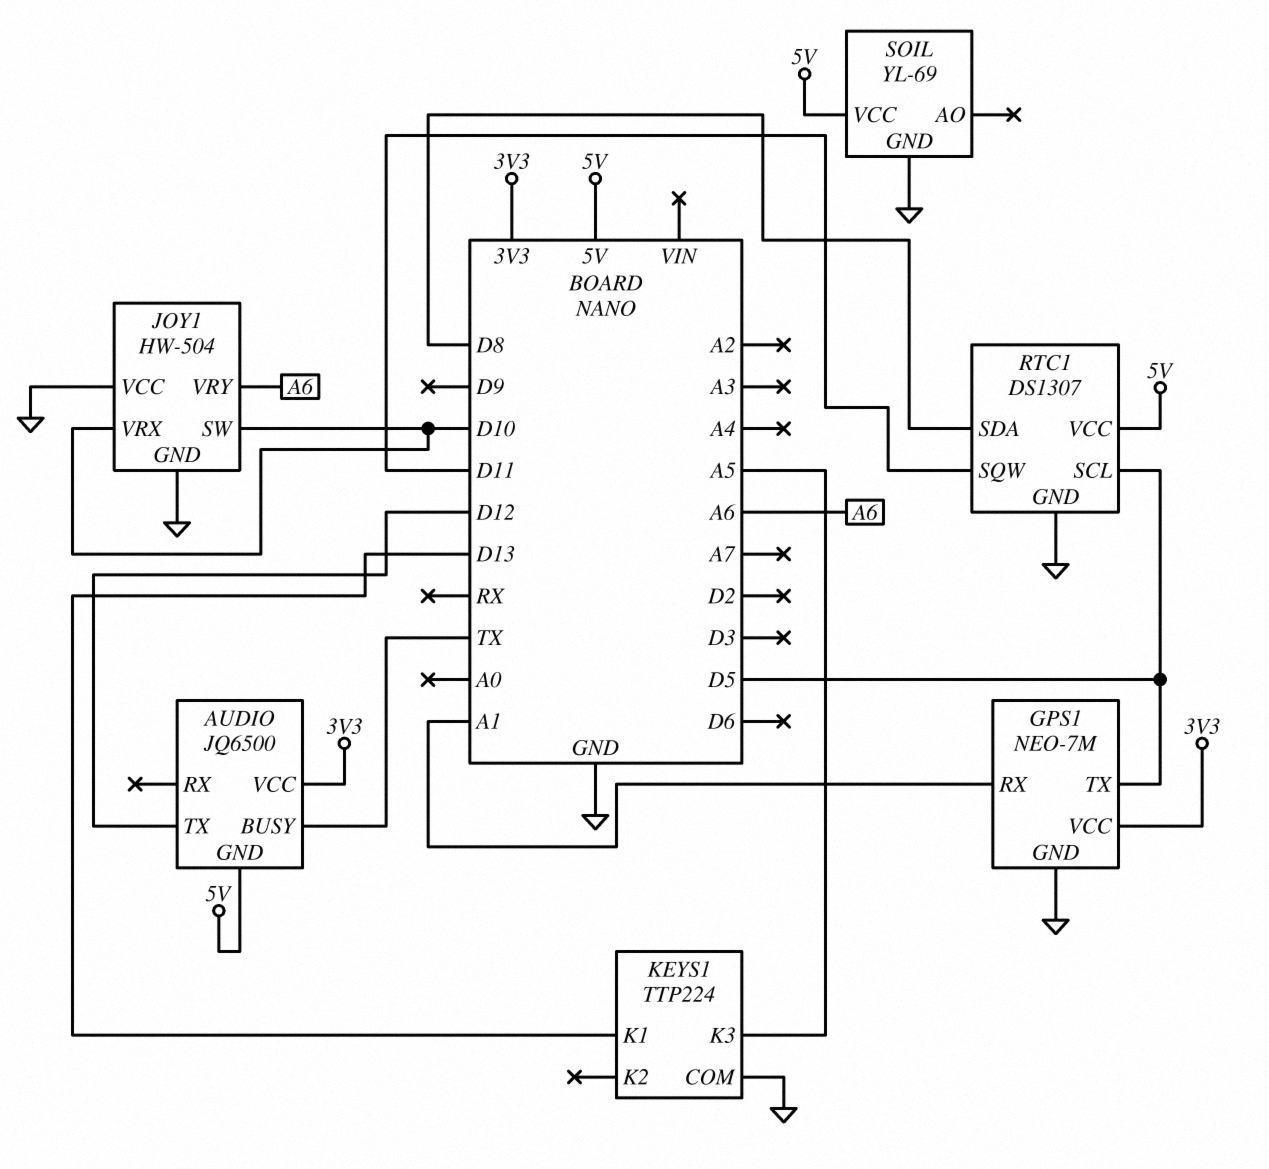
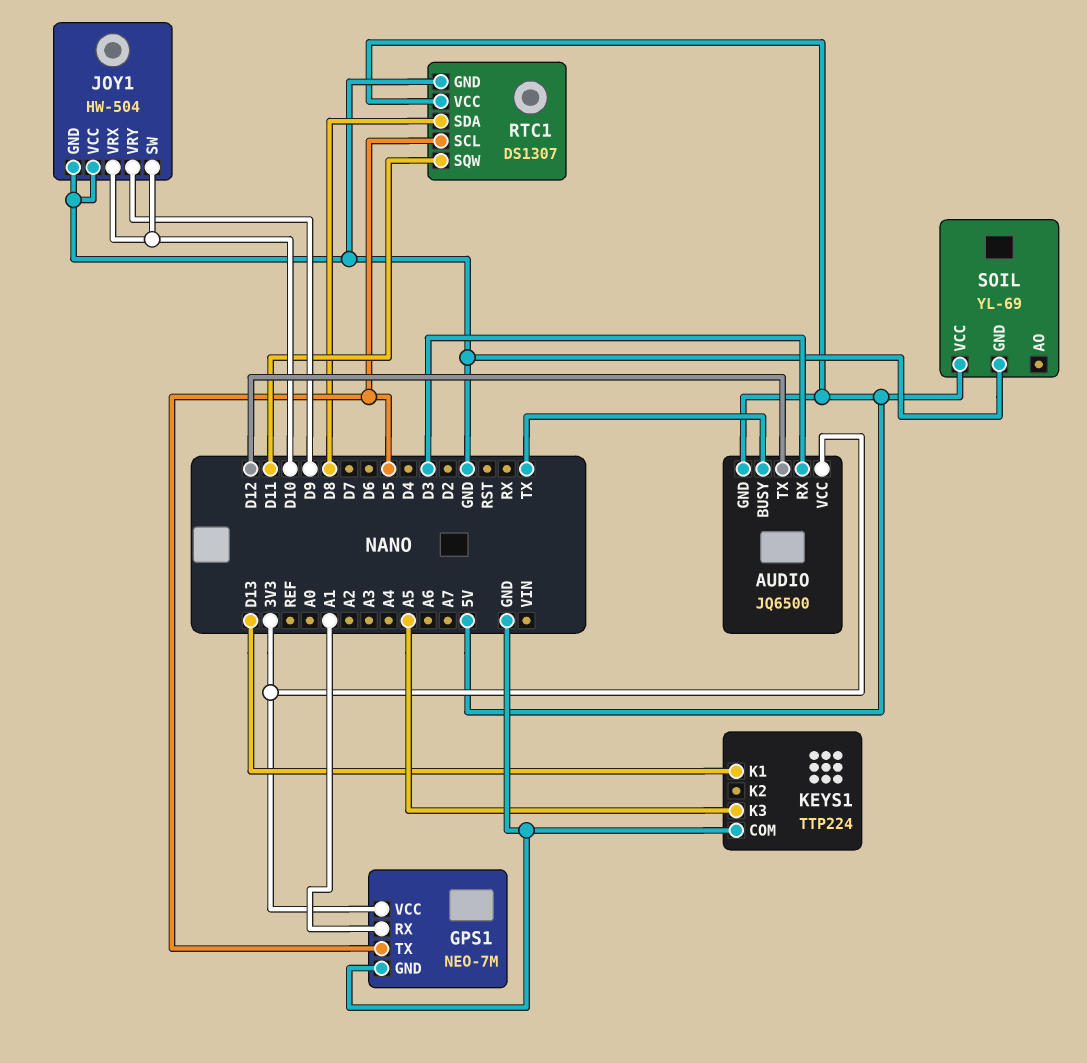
AUDIO pin RX: none -> D3
JOY1 pin VRY: A6 -> D9

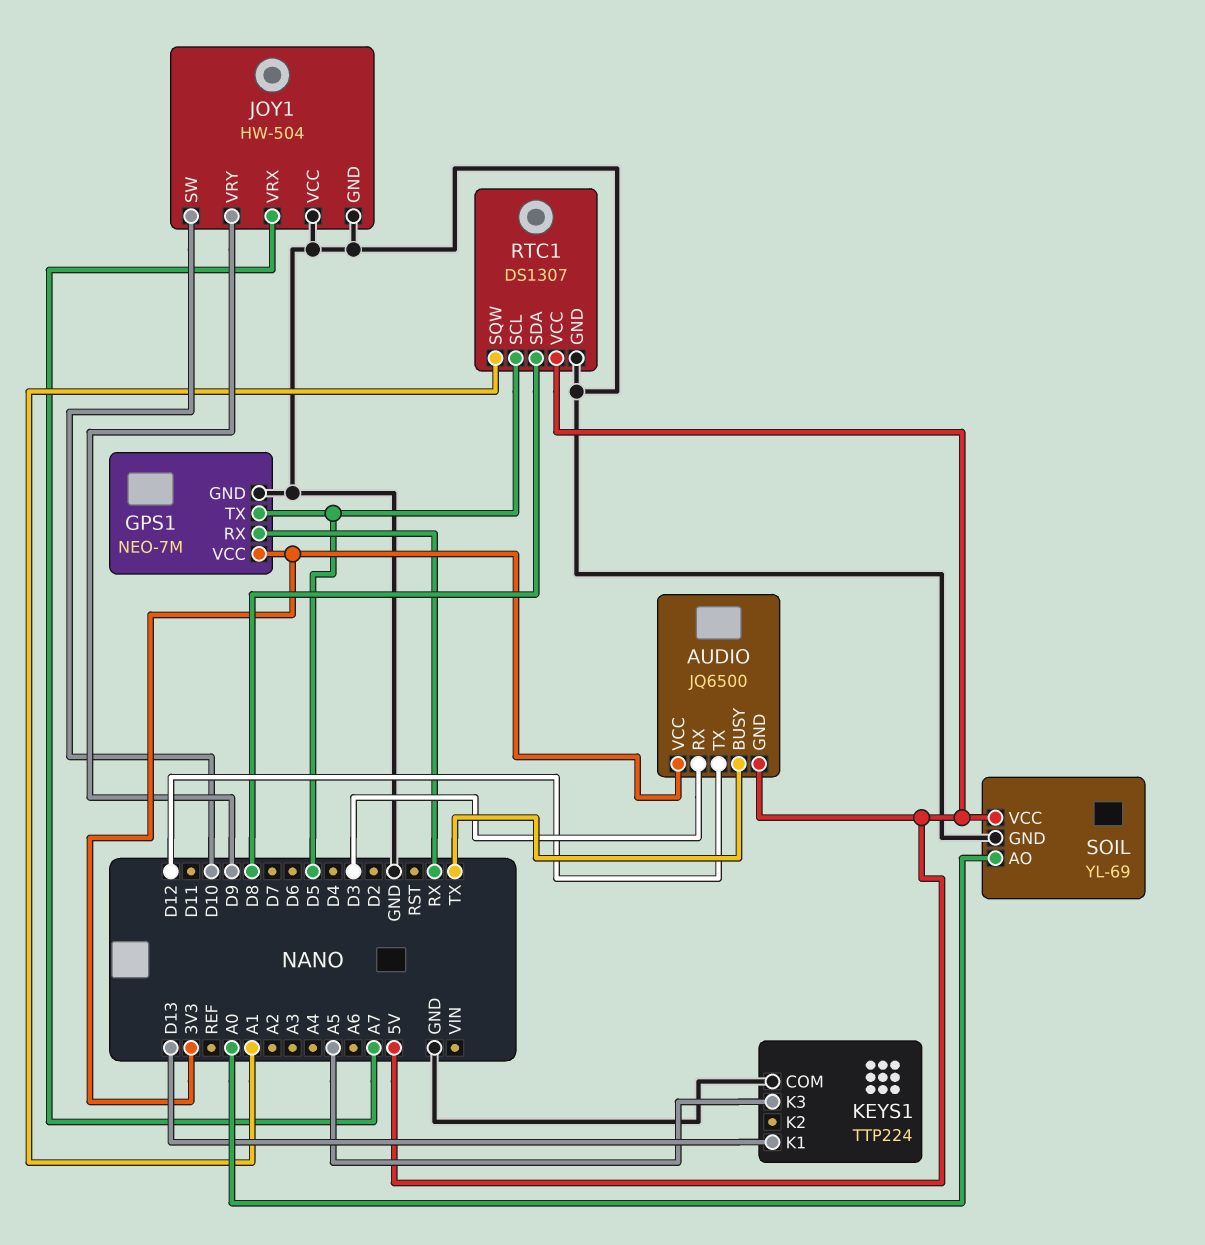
GPS1 pin RX: A1 -> RX
JOY1 pin VRX: D10 -> A7
RTC1 pin SQW: D11 -> A1
SOIL pin AO: none -> A0

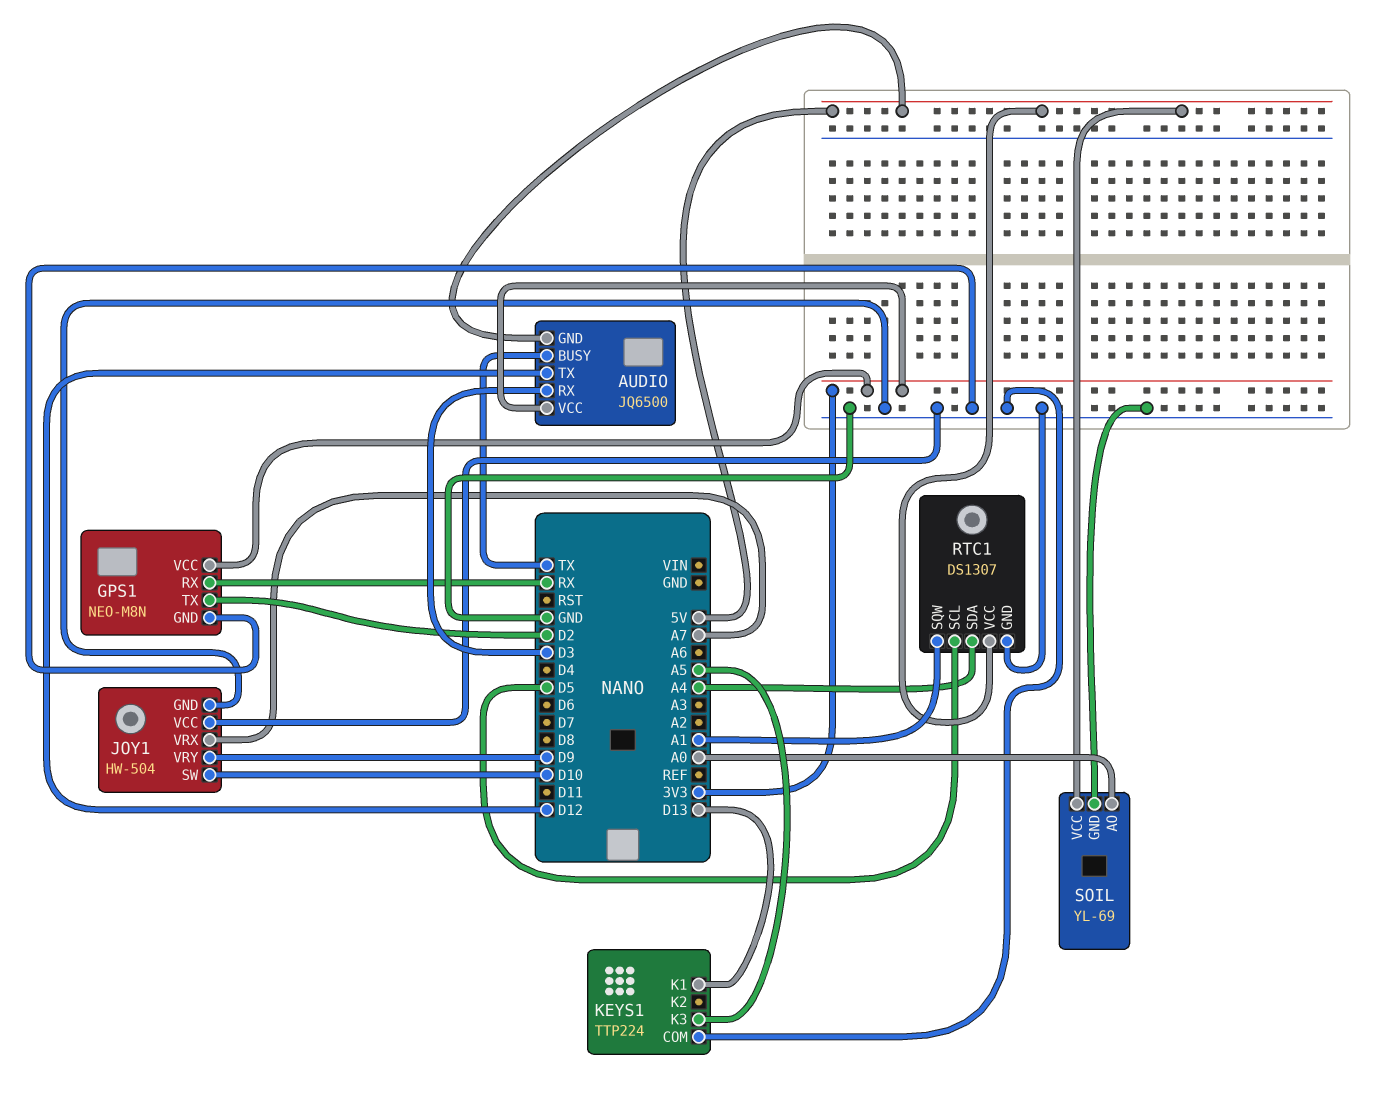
GPS1: NEO-7M -> NEO-M8N
GPS1 pin TX: D5 -> D2
RTC1 pin SDA: D8 -> A4

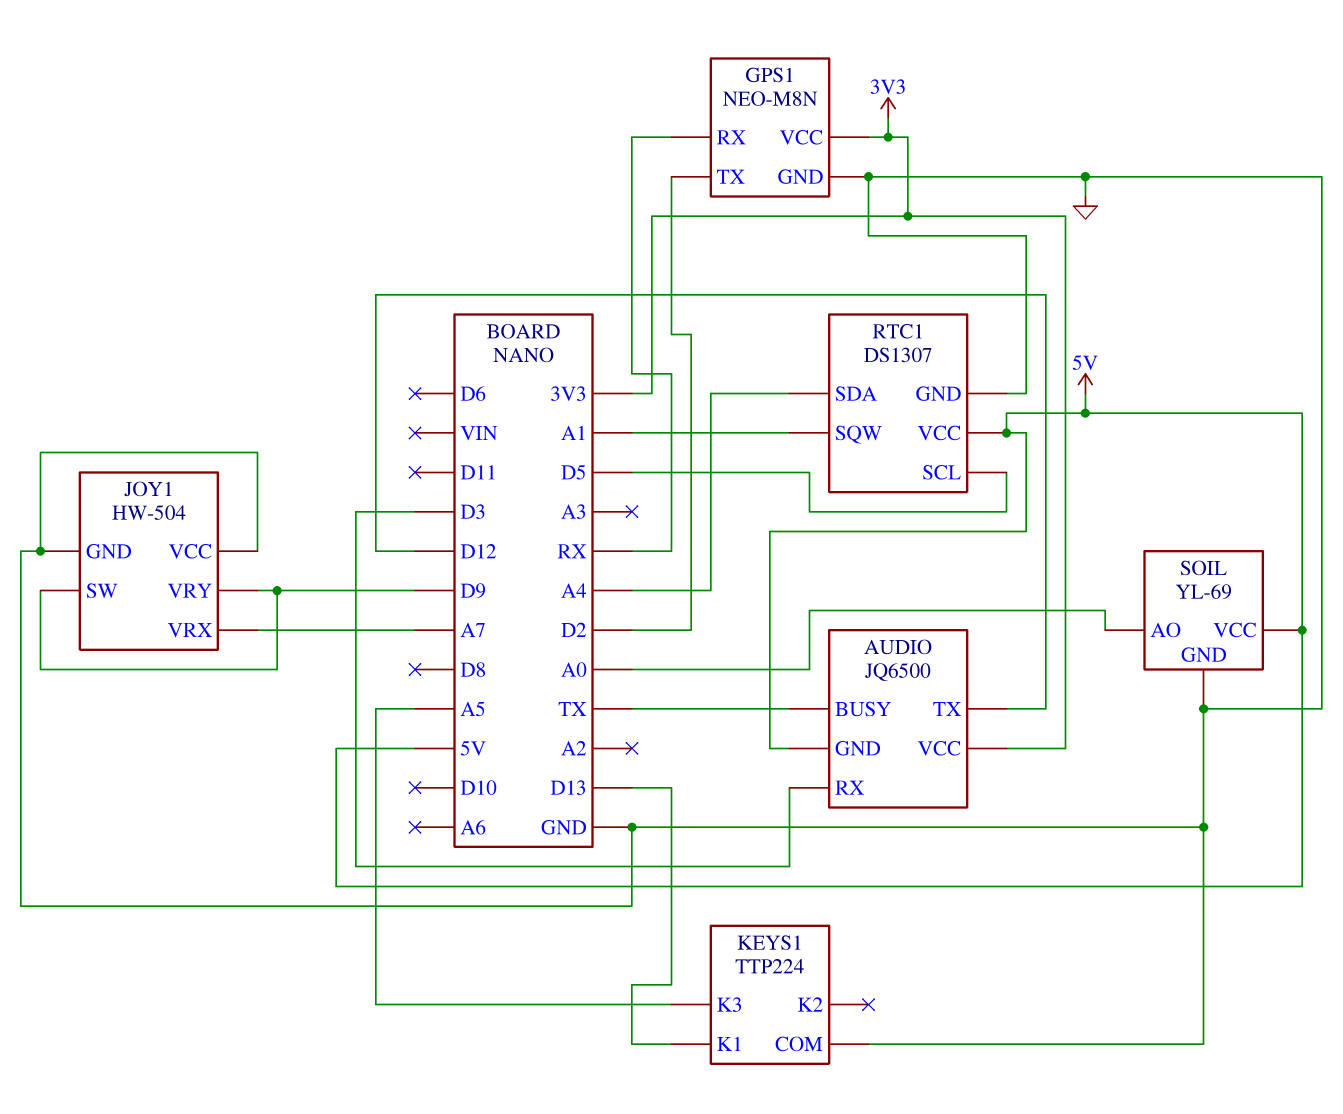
JOY1 pin SW: D10 -> D9

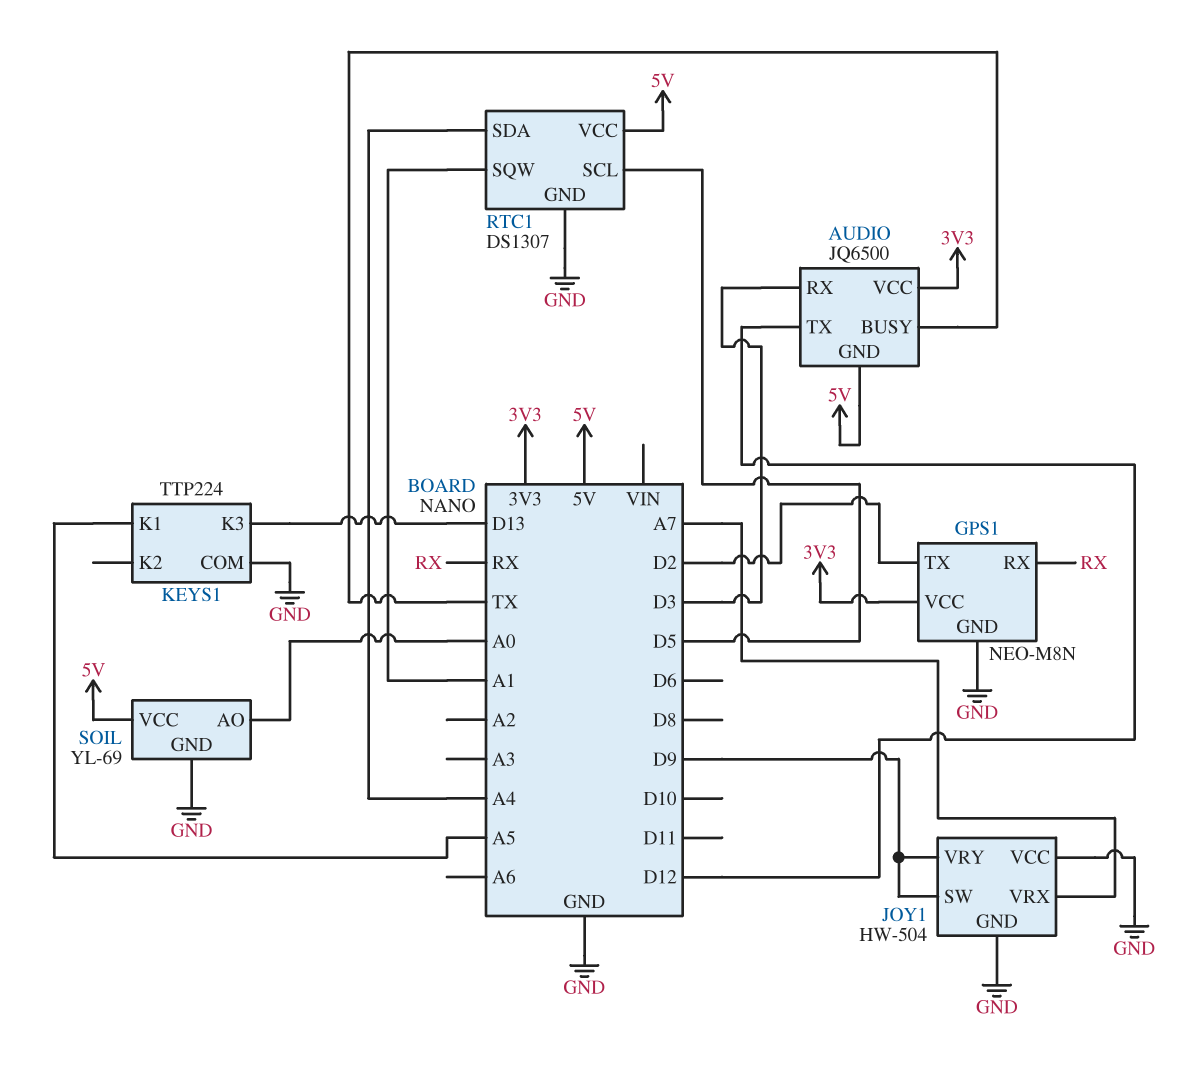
KEYS1 pin K1: D13 -> A5
KEYS1 pin K3: A5 -> D13

